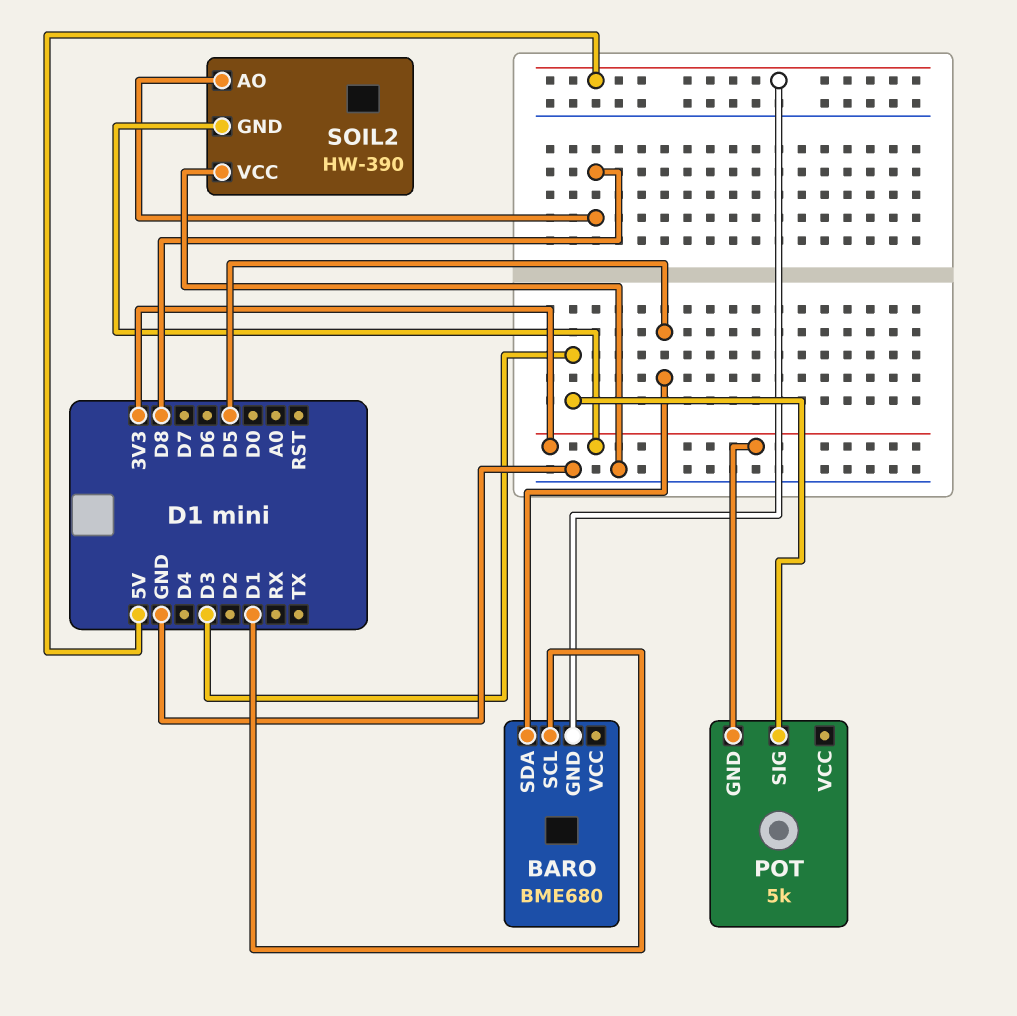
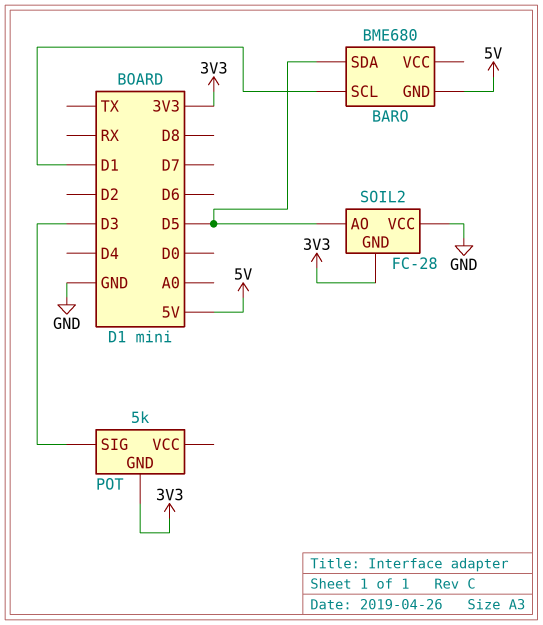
SOIL2: HW-390 -> FC-28
SOIL2 pin AO: D8 -> D5

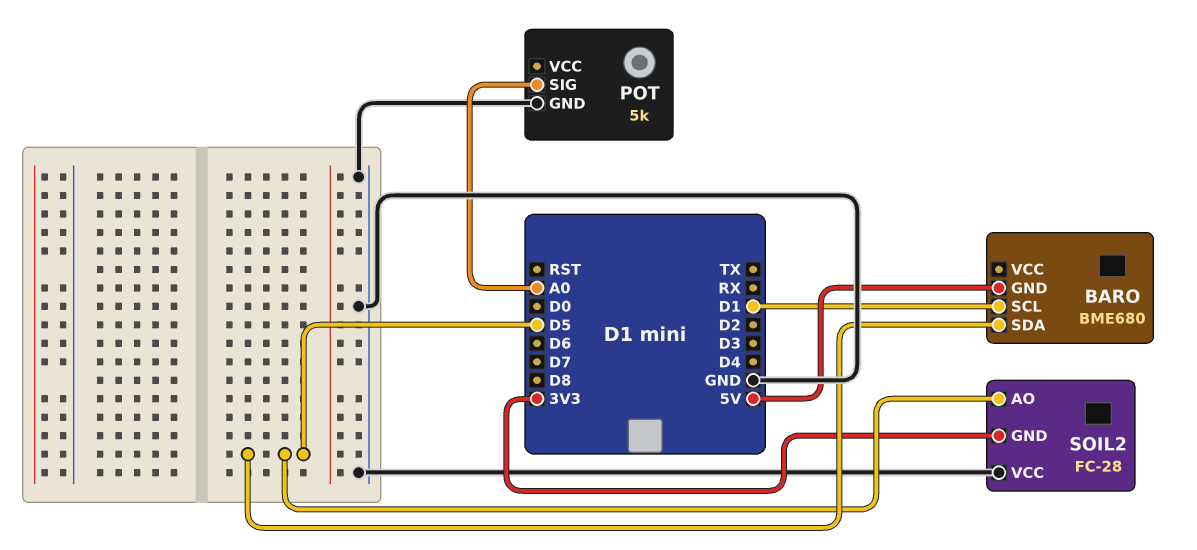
POT pin GND: 3V3 -> GND
POT pin SIG: D3 -> A0

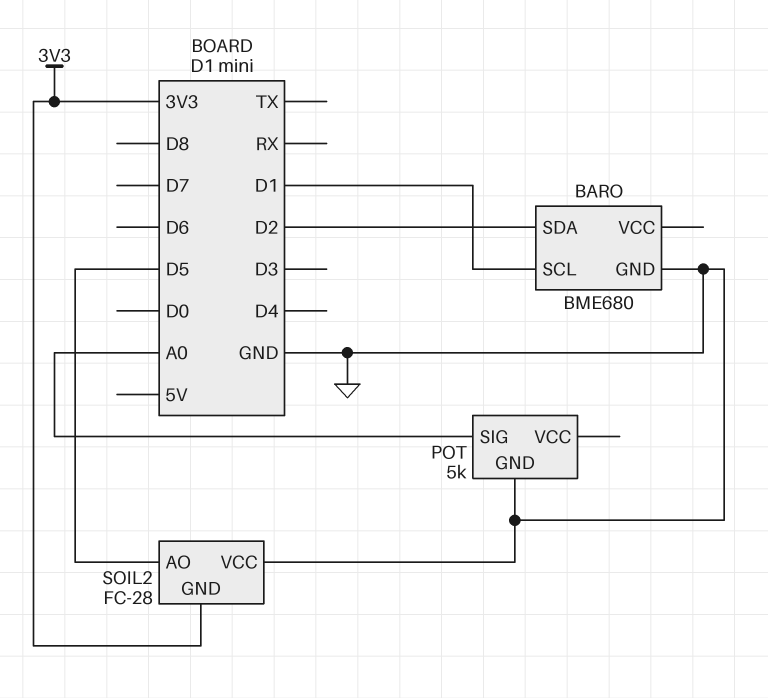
BARO pin GND: 5V -> GND
BARO pin SDA: D5 -> D2

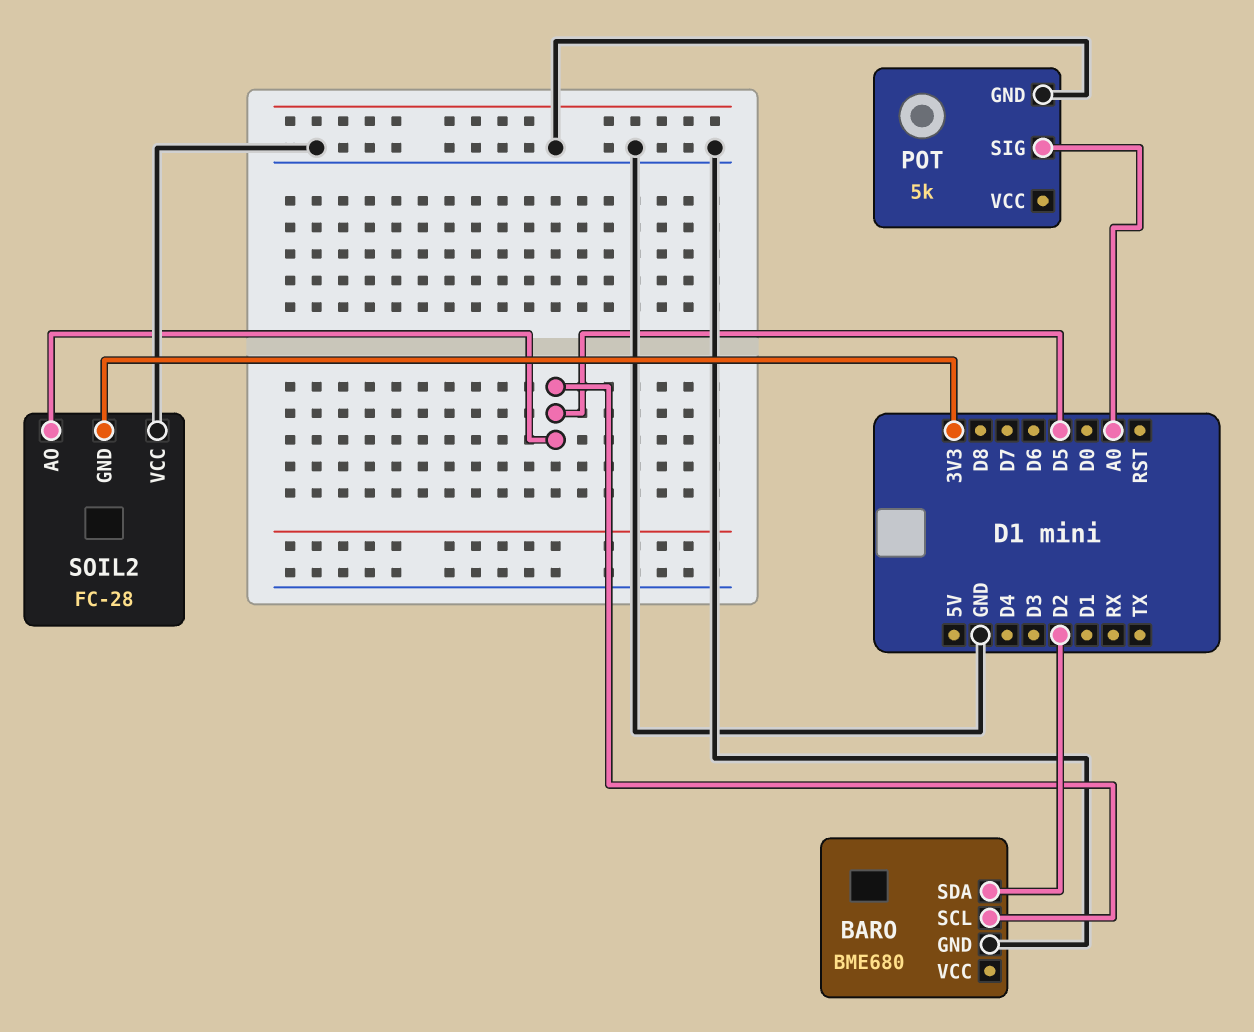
BARO pin SCL: D1 -> D5

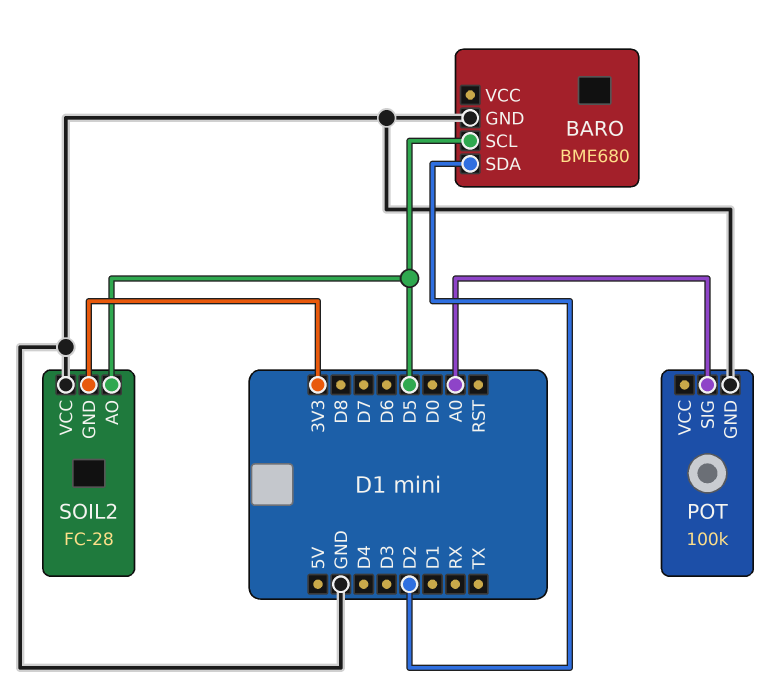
POT: 5k -> 100k

